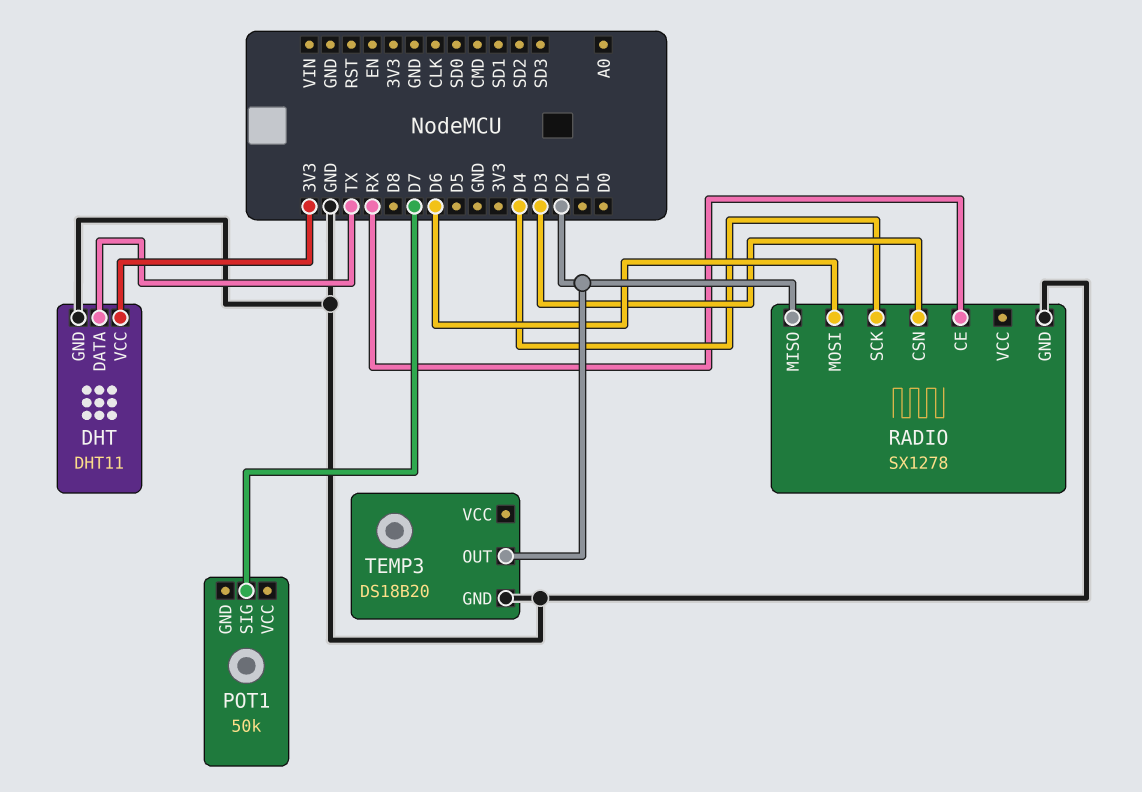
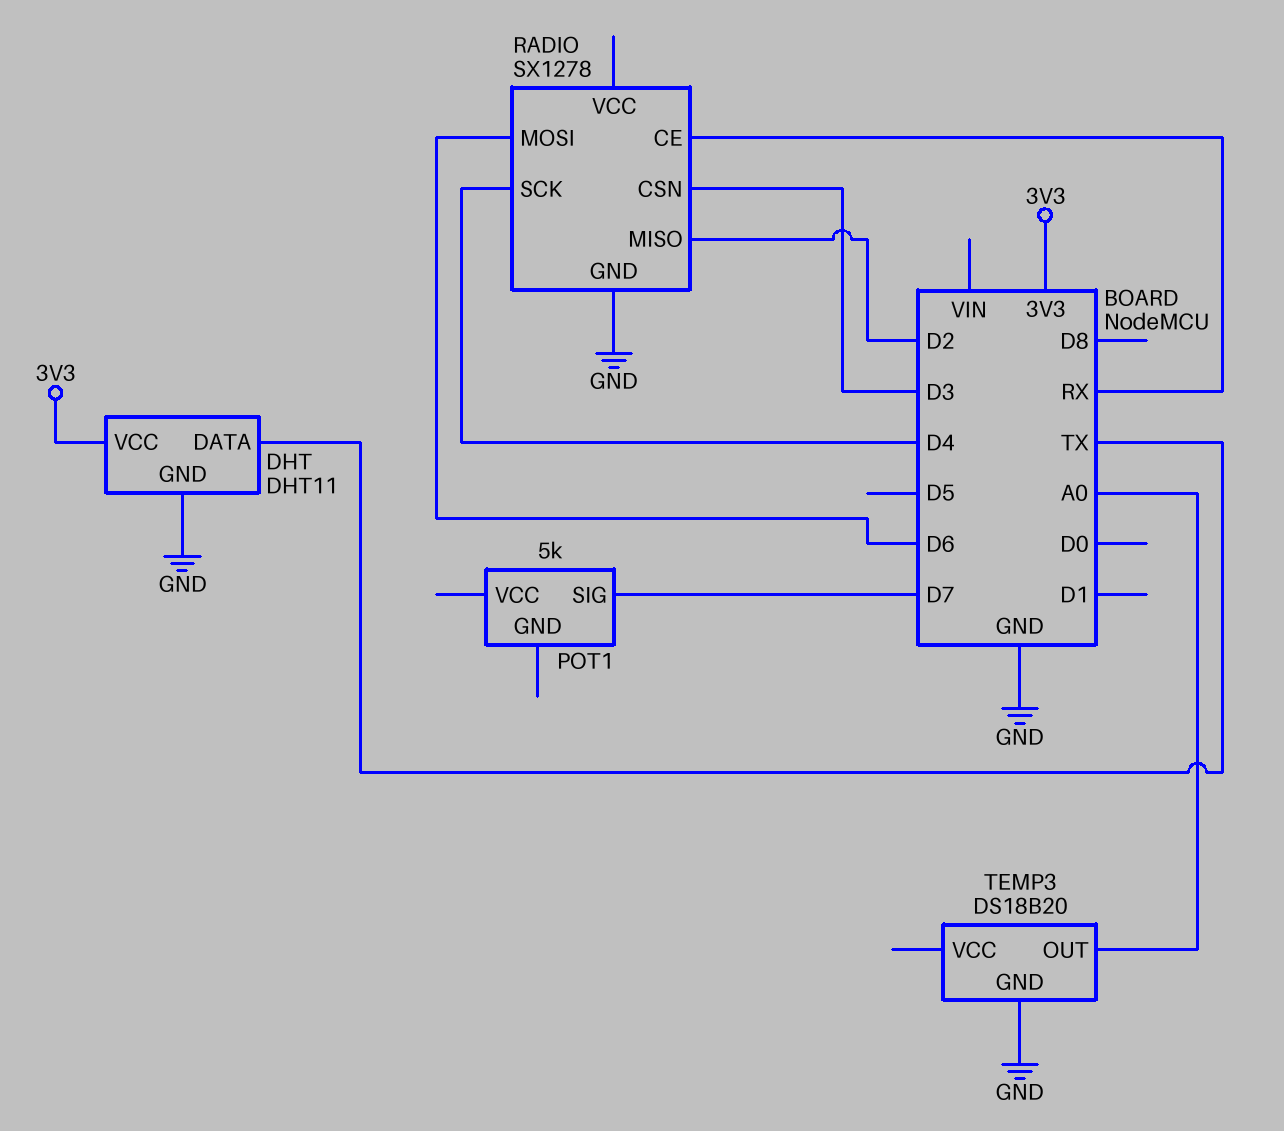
POT1: 50k -> 5k
TEMP3 pin OUT: D2 -> A0

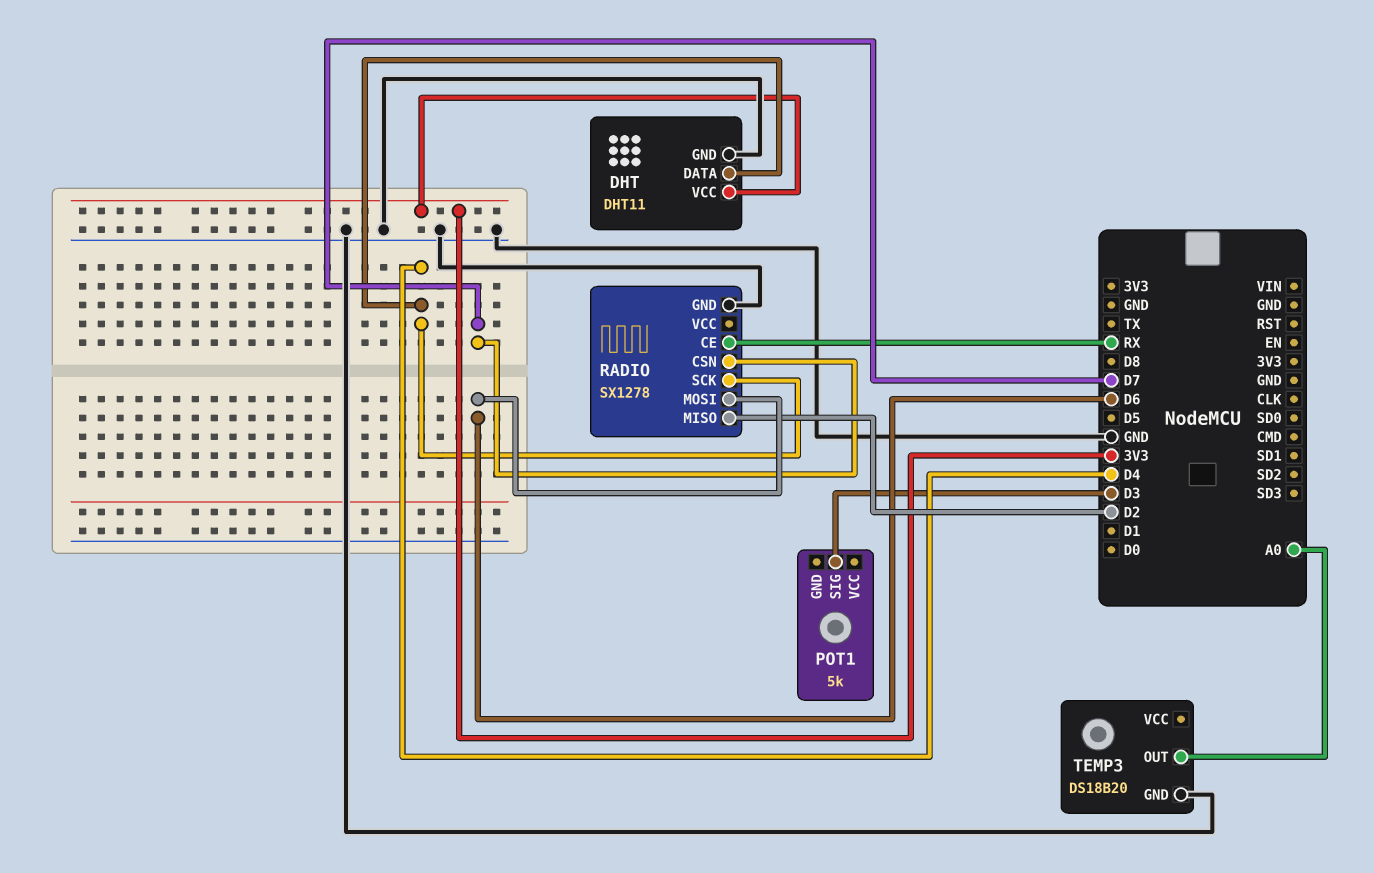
DHT pin DATA: TX -> D4
POT1 pin SIG: D7 -> D3
RADIO pin CSN: D3 -> D7

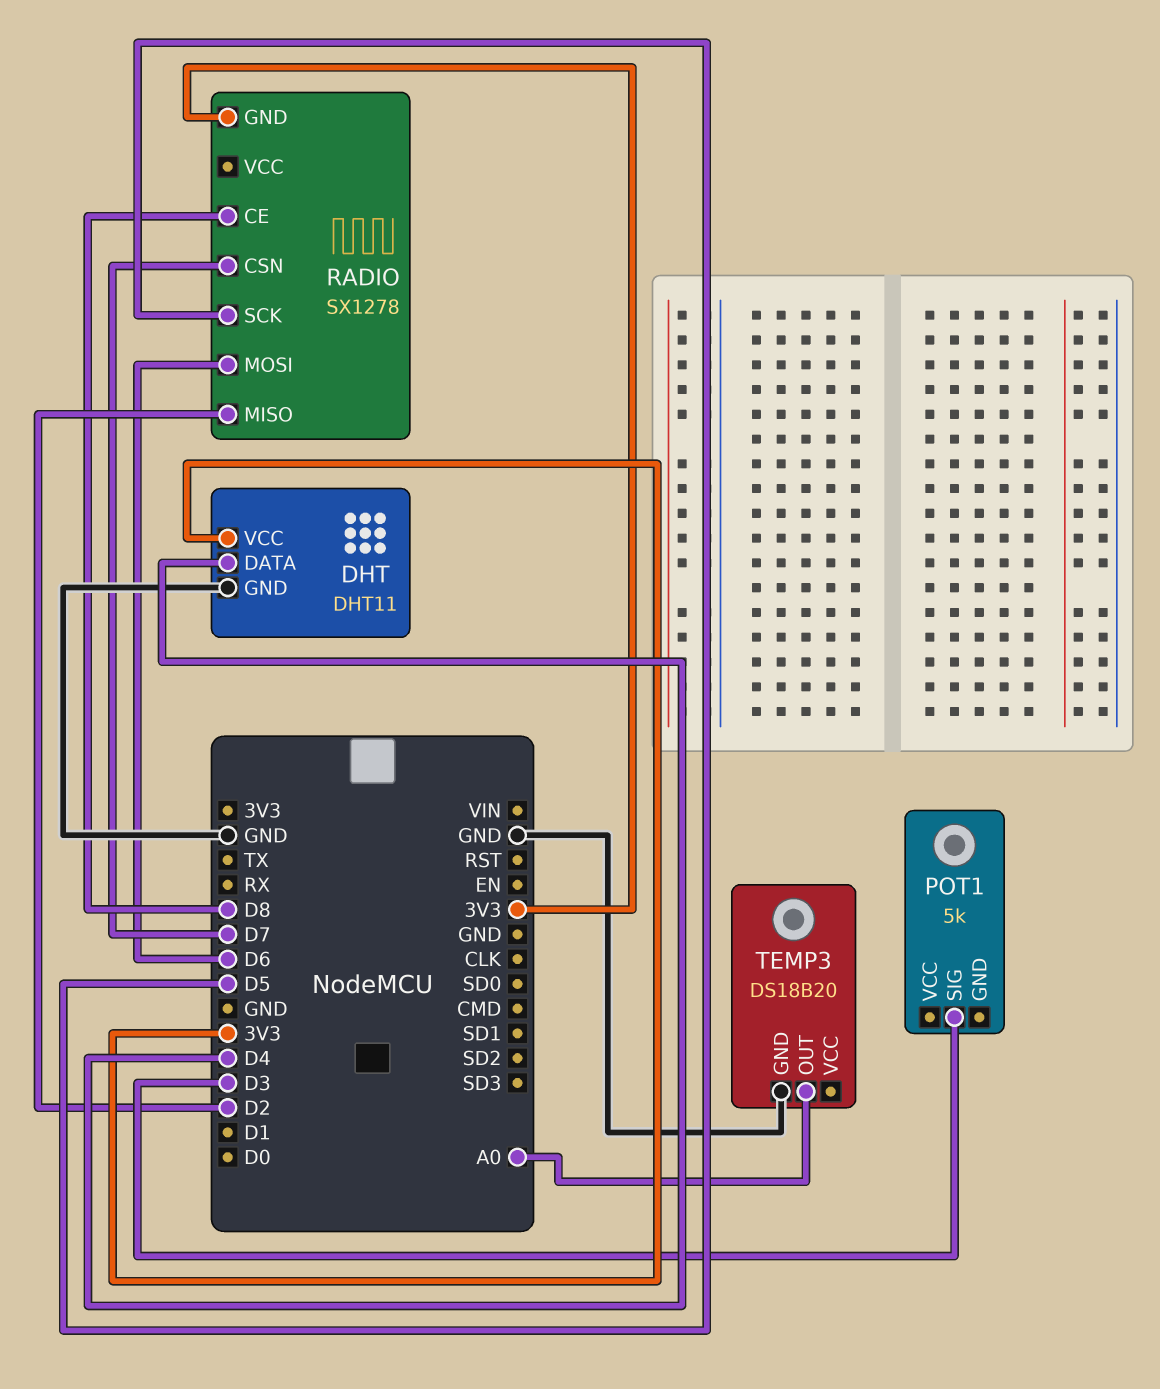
RADIO pin CE: RX -> D8
RADIO pin GND: GND -> 3V3
RADIO pin SCK: D4 -> D5

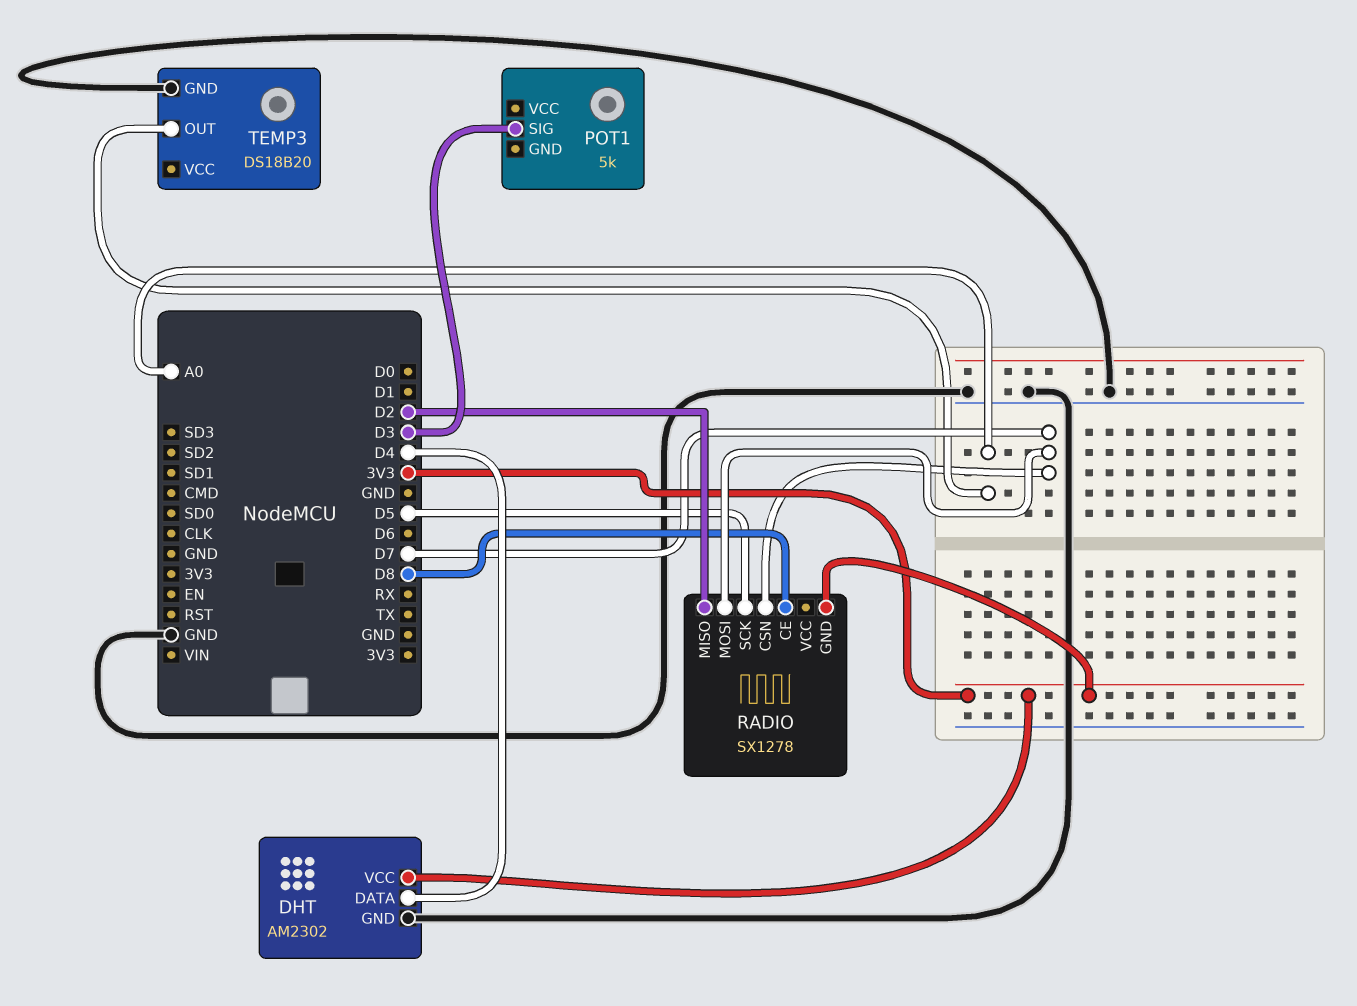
DHT: DHT11 -> AM2302
RADIO pin MOSI: D6 -> D7

